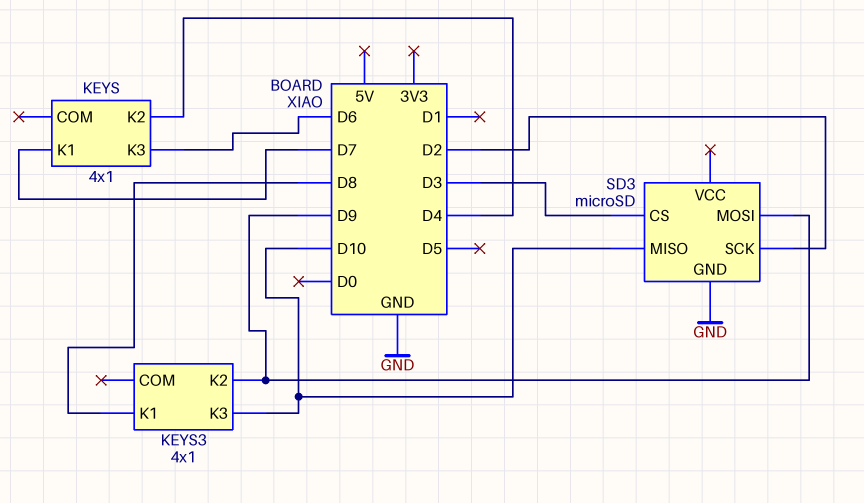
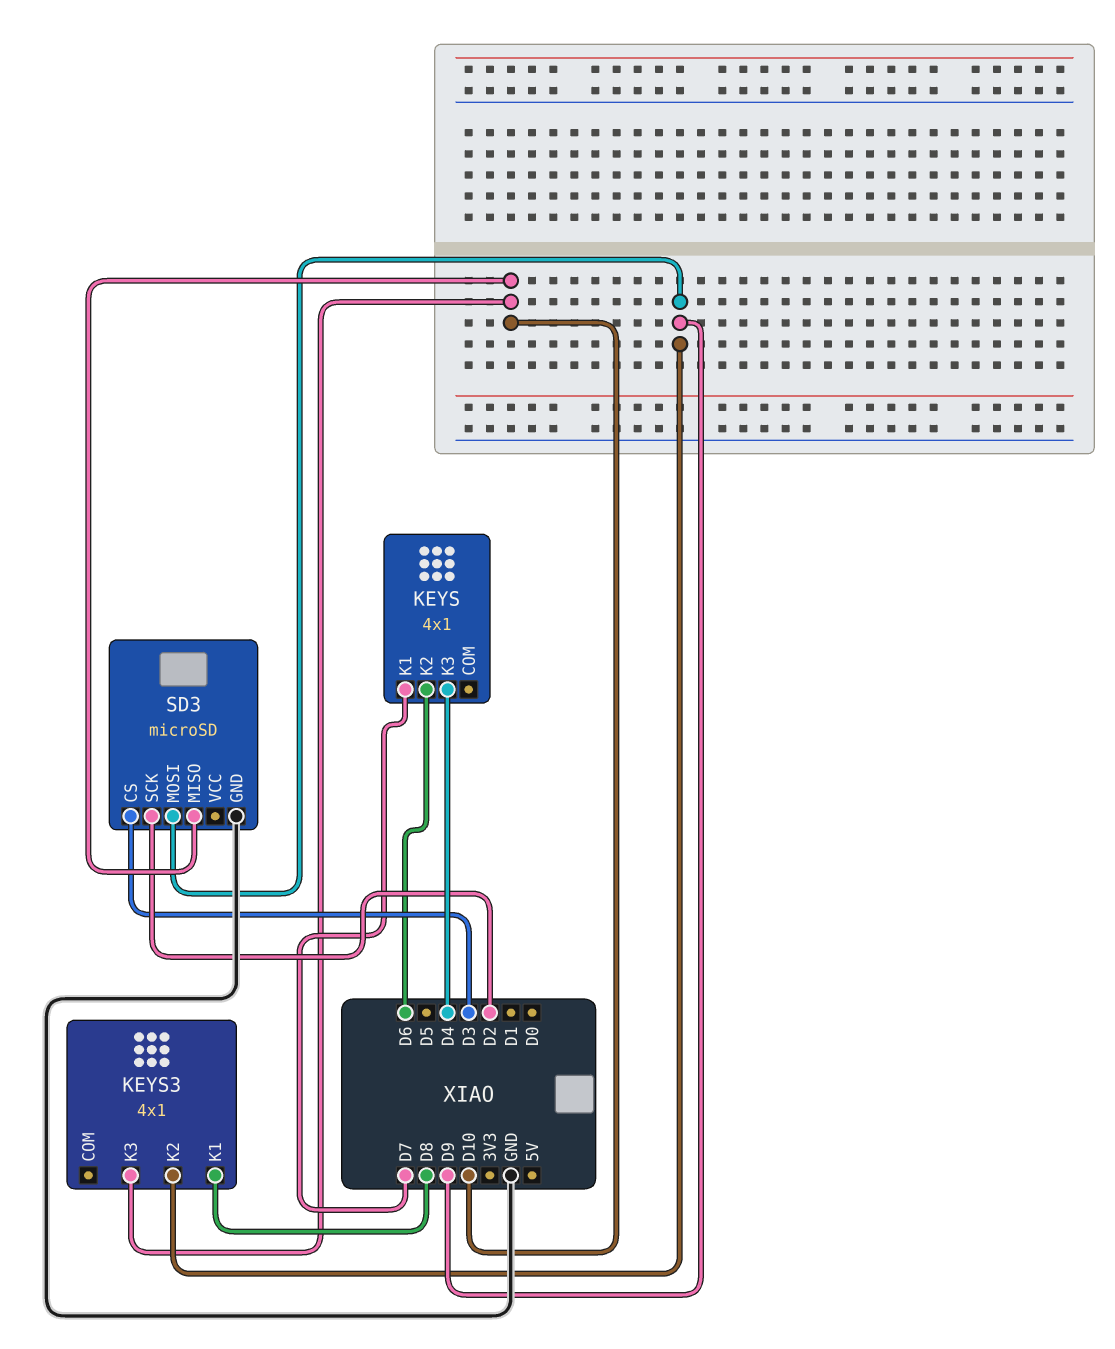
KEYS pin K2: D4 -> D6
KEYS pin K3: D6 -> D4

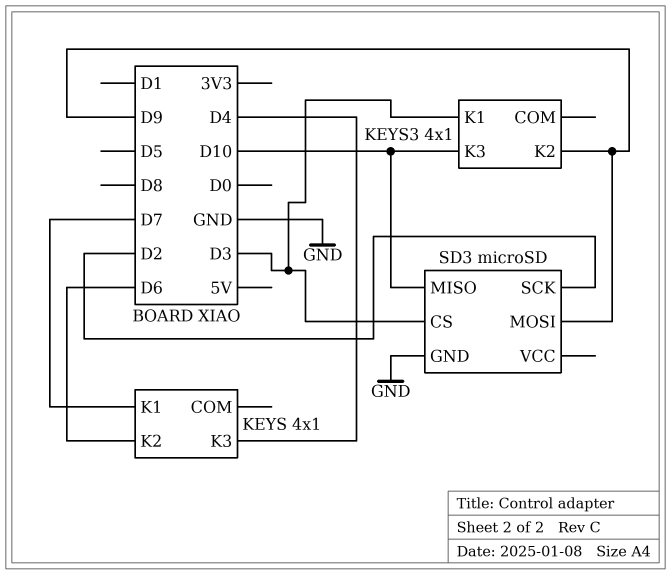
KEYS3 pin K1: D8 -> D3

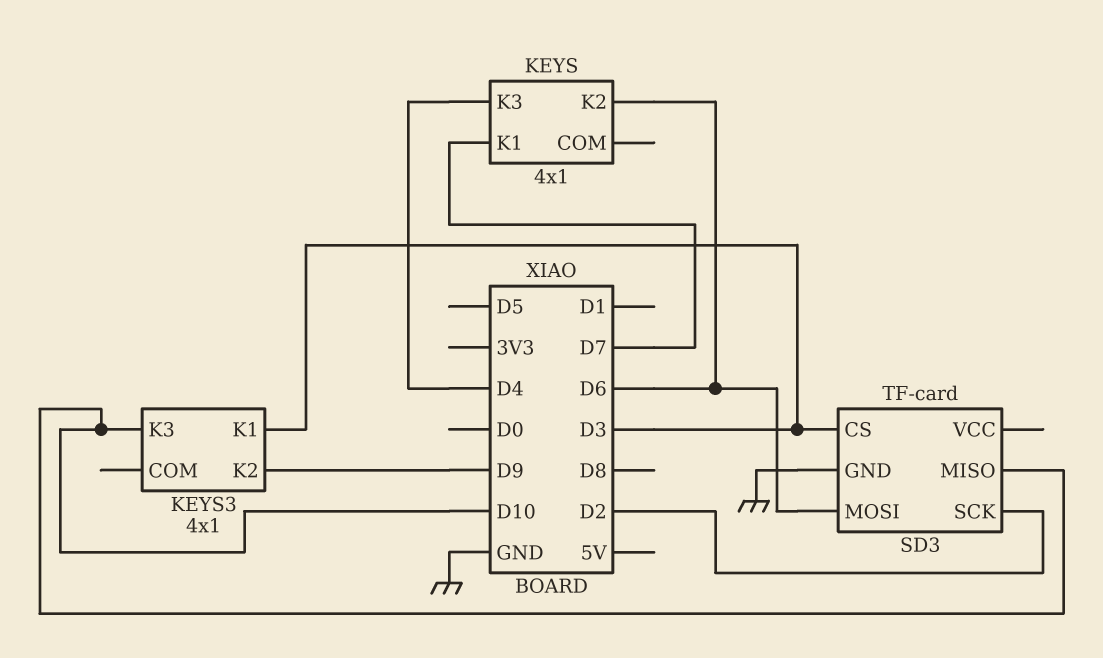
SD3: microSD -> TF-card
SD3 pin MOSI: D9 -> D6

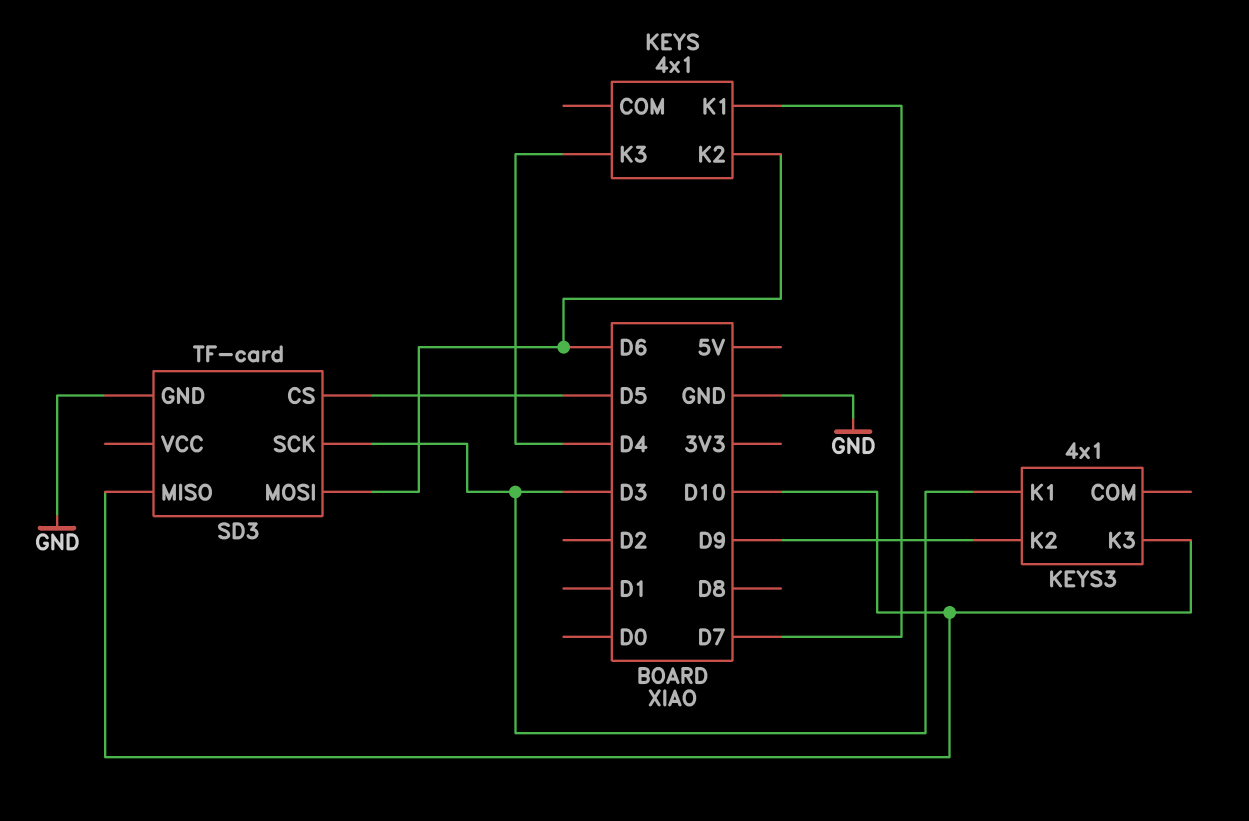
SD3 pin CS: D3 -> D5
SD3 pin SCK: D2 -> D3

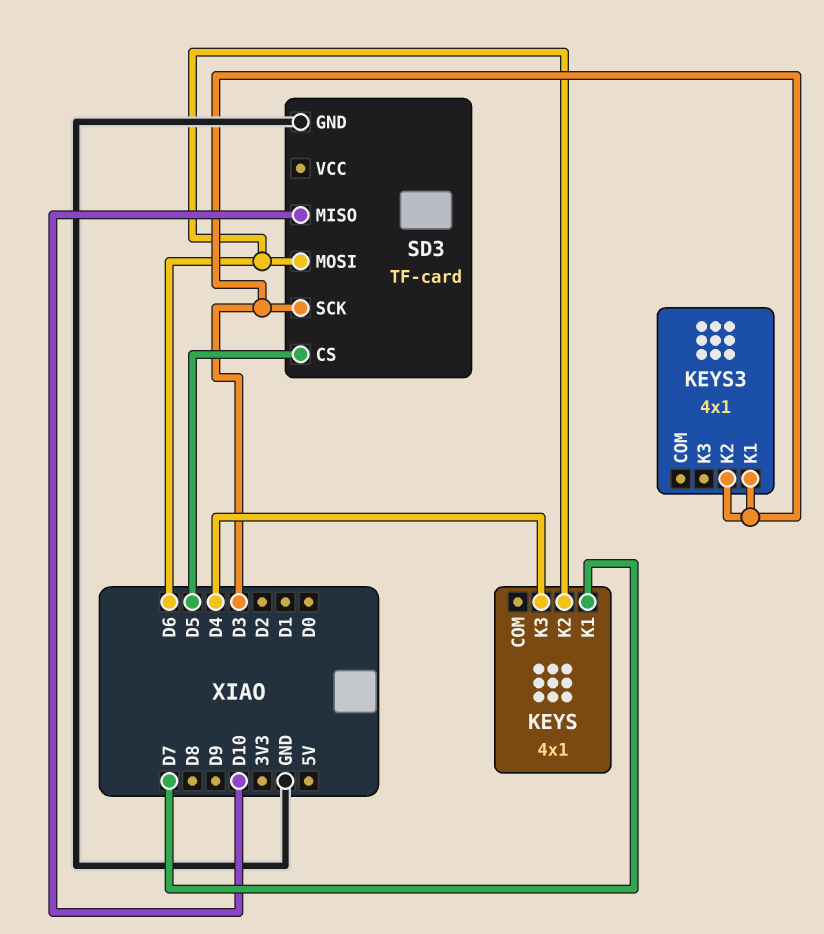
KEYS3 pin K2: D9 -> D3
KEYS3 pin K3: D10 -> none

